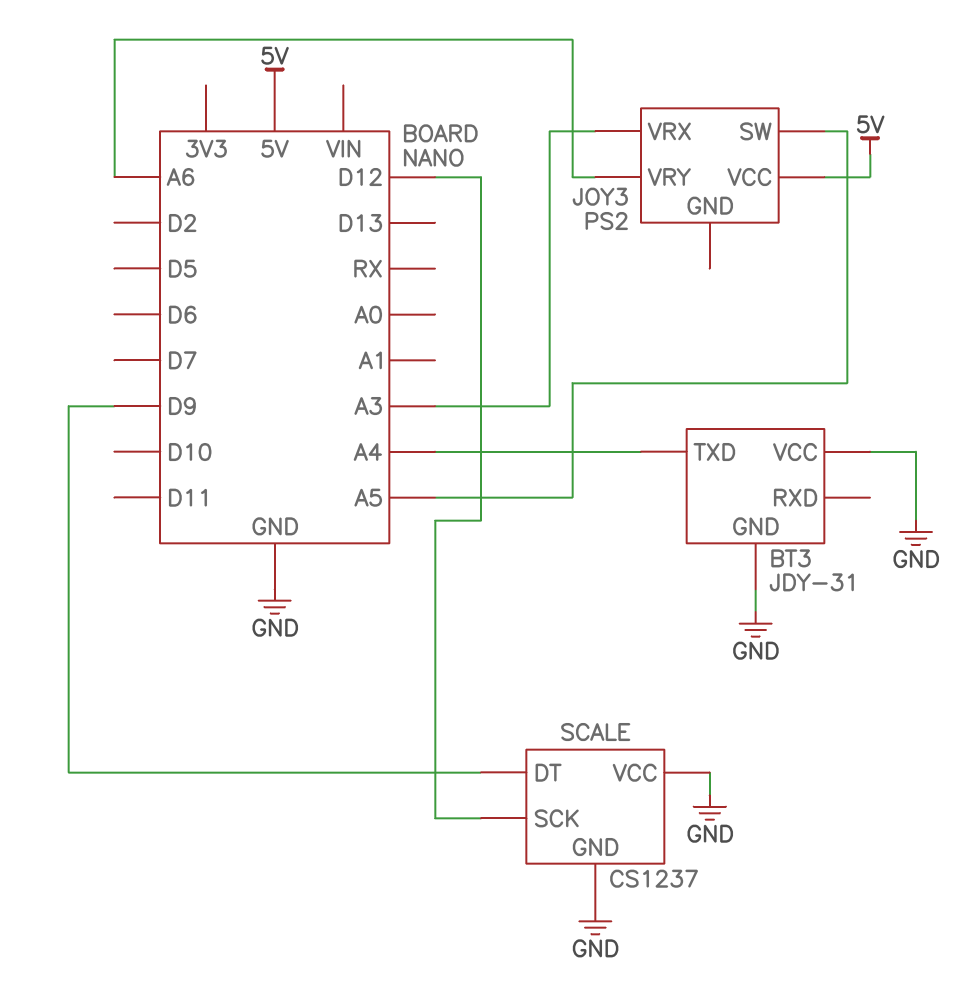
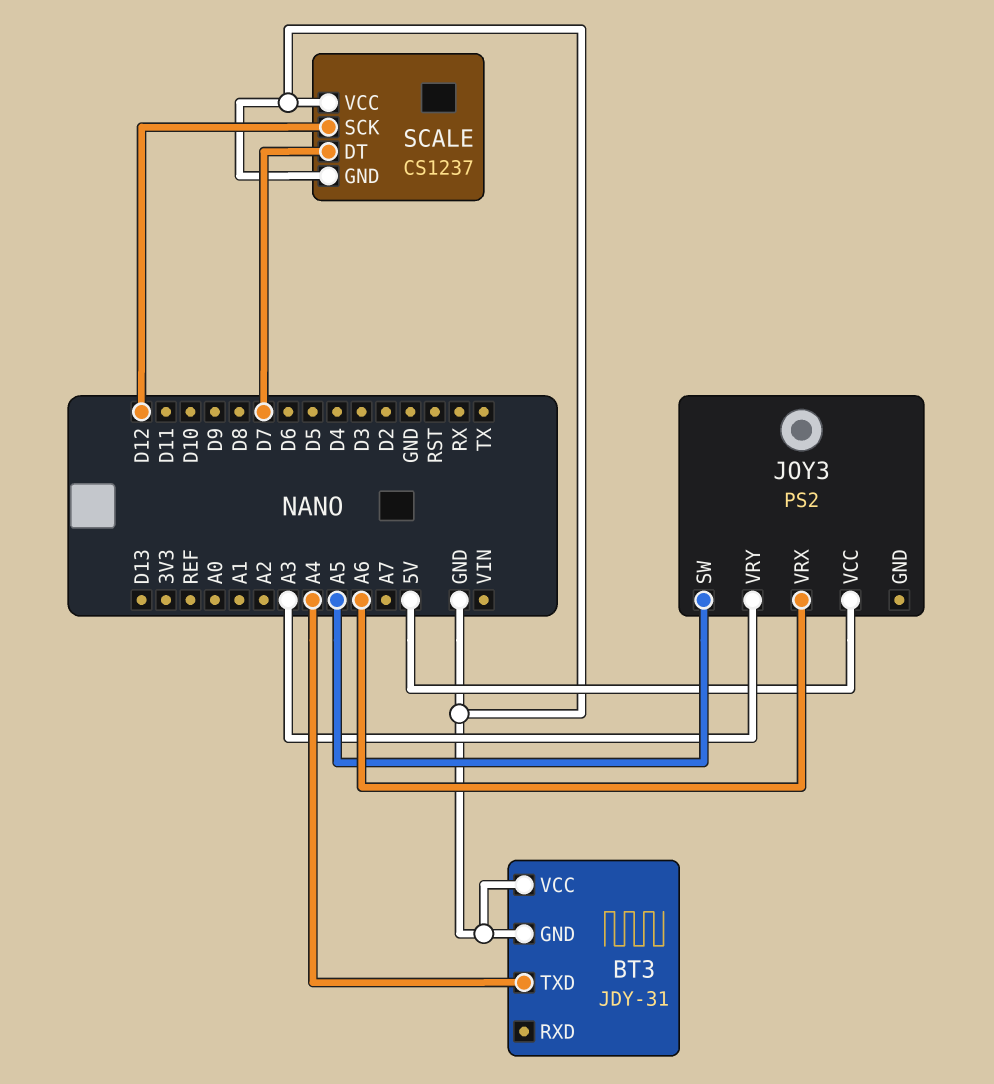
JOY3 pin VRX: A3 -> A6
JOY3 pin VRY: A6 -> A3
SCALE pin DT: D9 -> D7

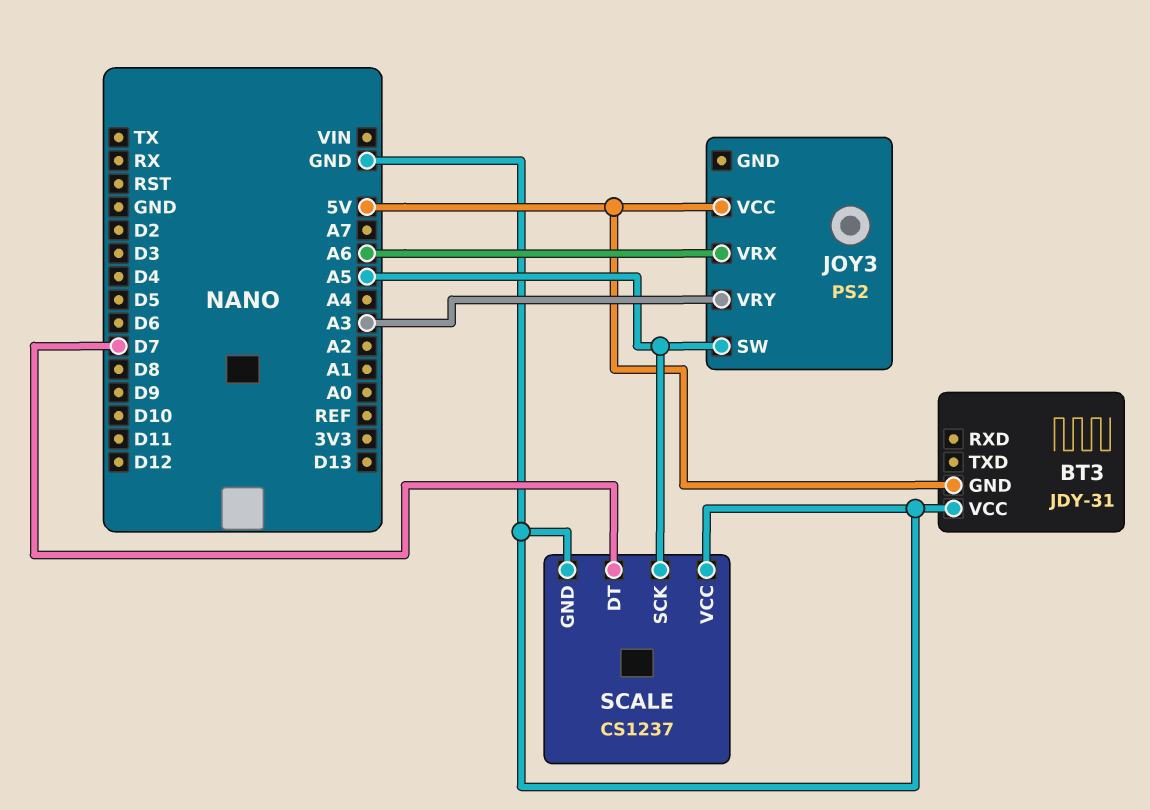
BT3 pin GND: GND -> 5V
BT3 pin TXD: A4 -> none
SCALE pin SCK: D12 -> A5

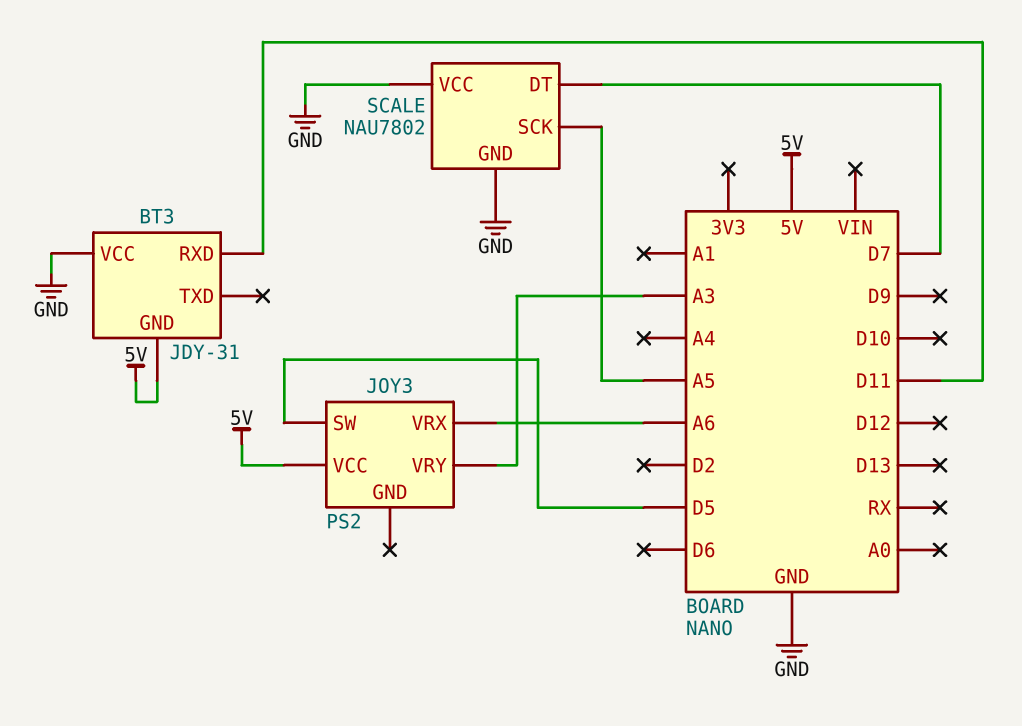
BT3 pin RXD: none -> D11
JOY3 pin SW: A5 -> D5
SCALE: CS1237 -> NAU7802

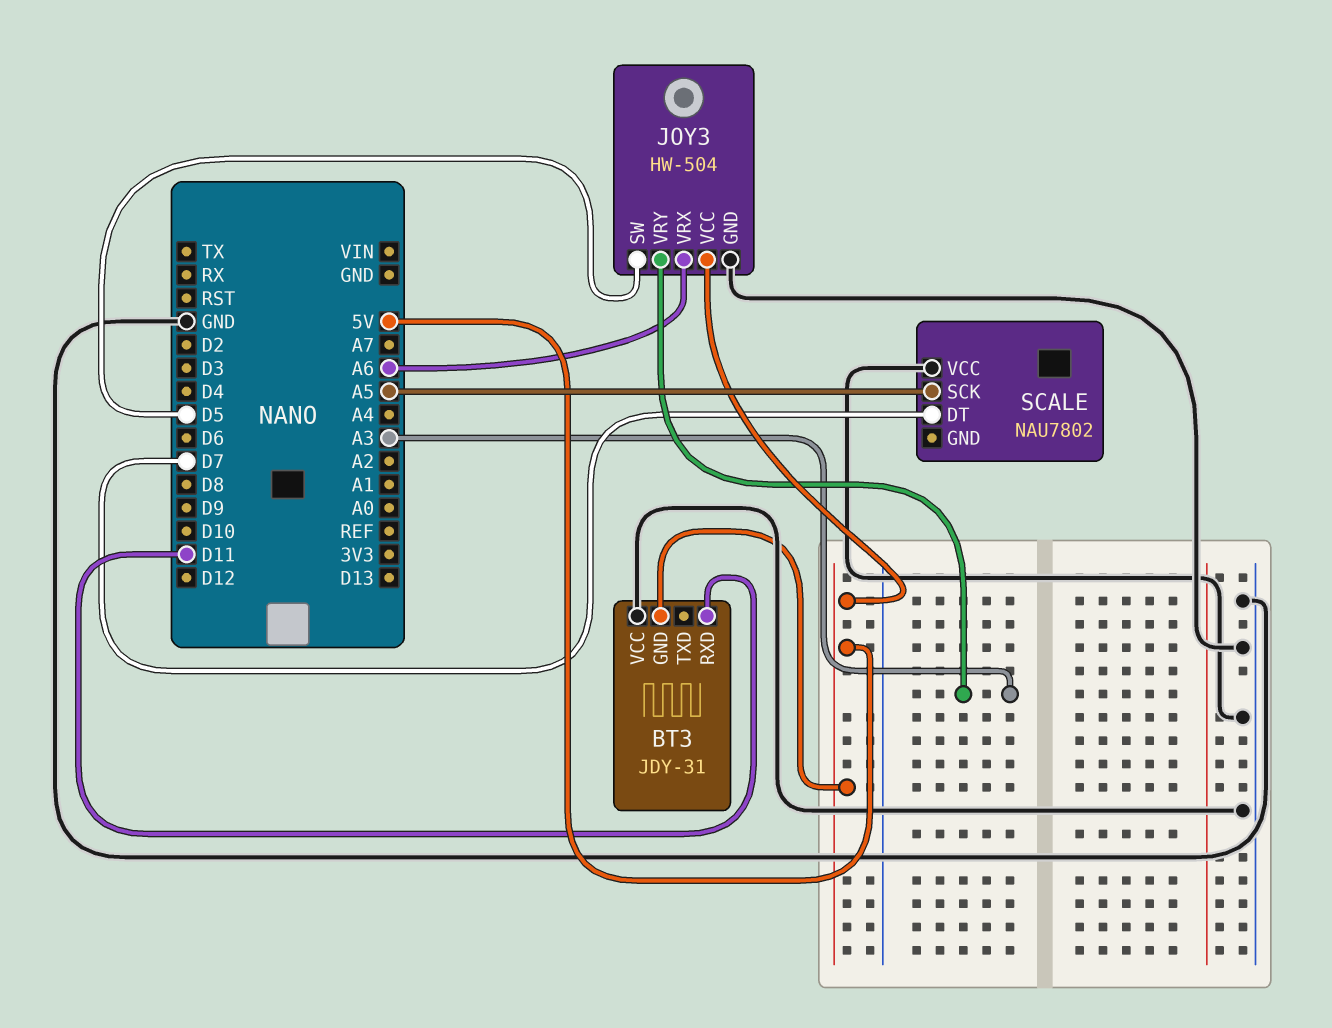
JOY3: PS2 -> HW-504
JOY3 pin GND: none -> GND
SCALE pin GND: GND -> none

